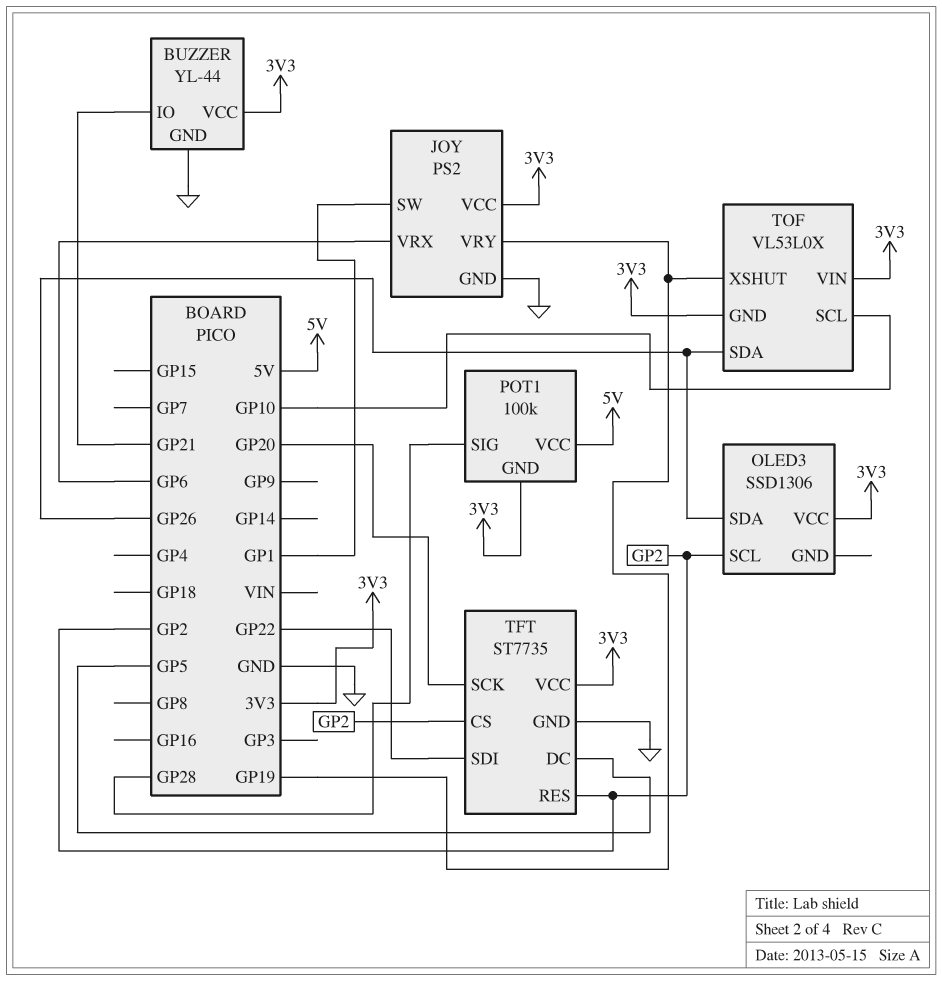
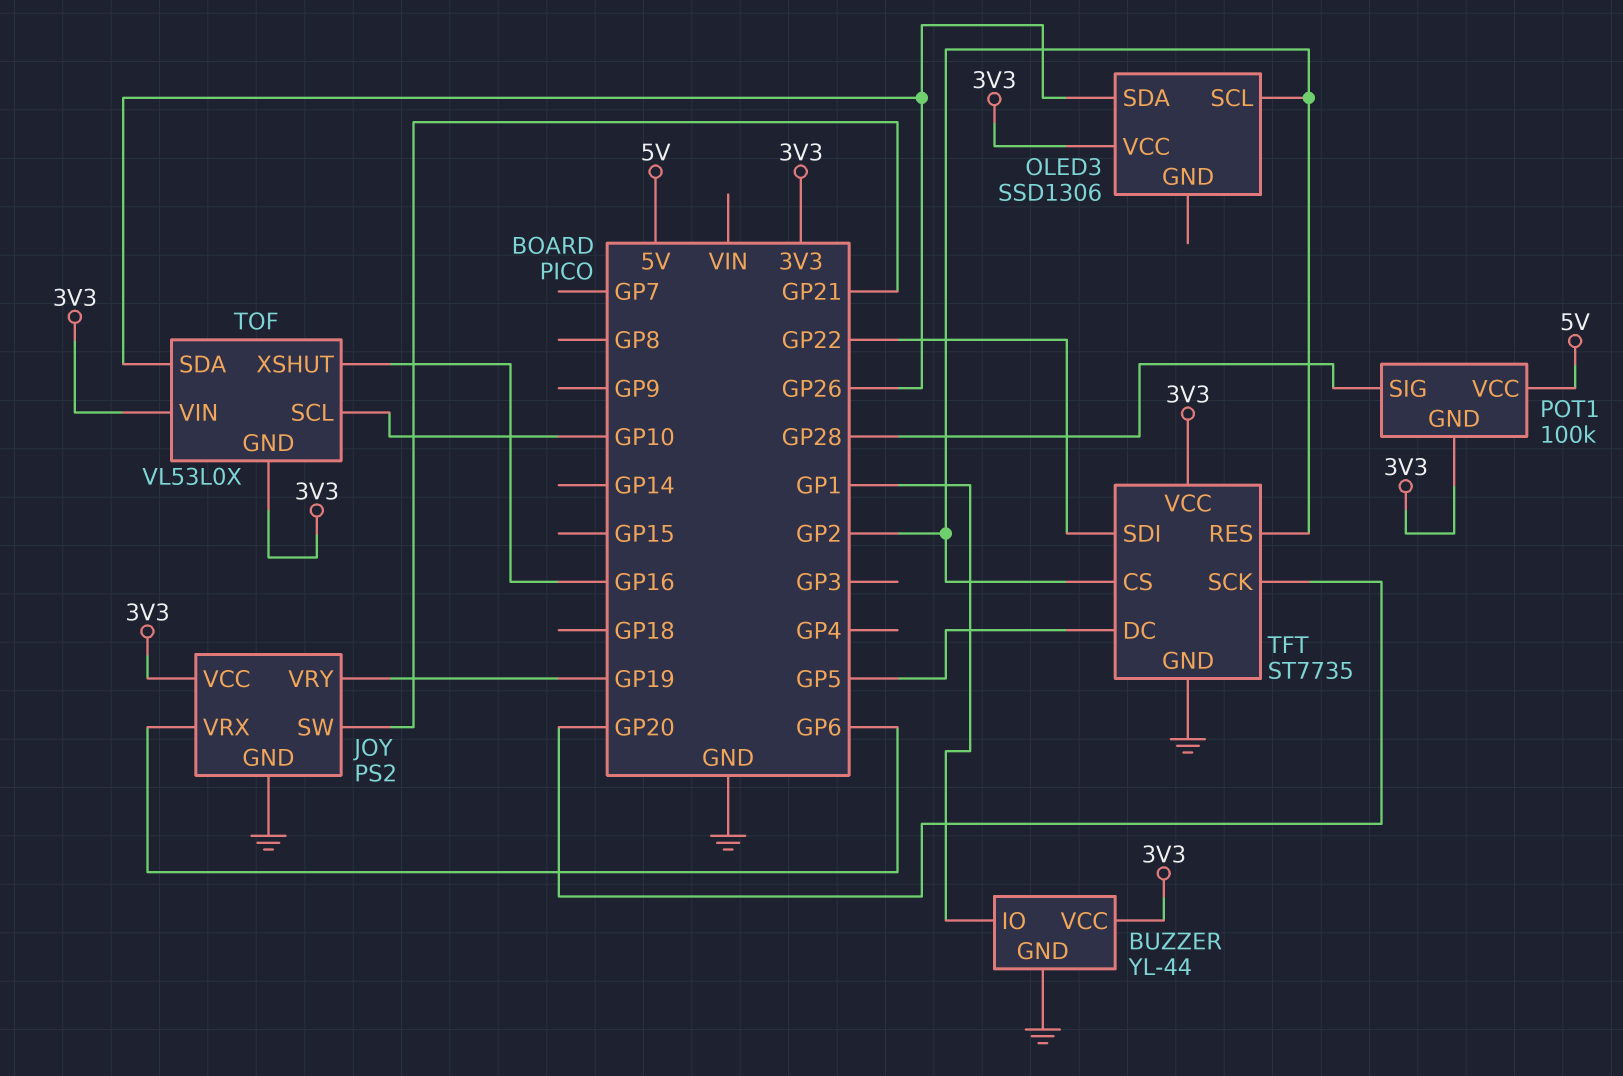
BUZZER pin IO: GP21 -> GP1
JOY pin SW: GP1 -> GP21
TOF pin XSHUT: GP19 -> GP16

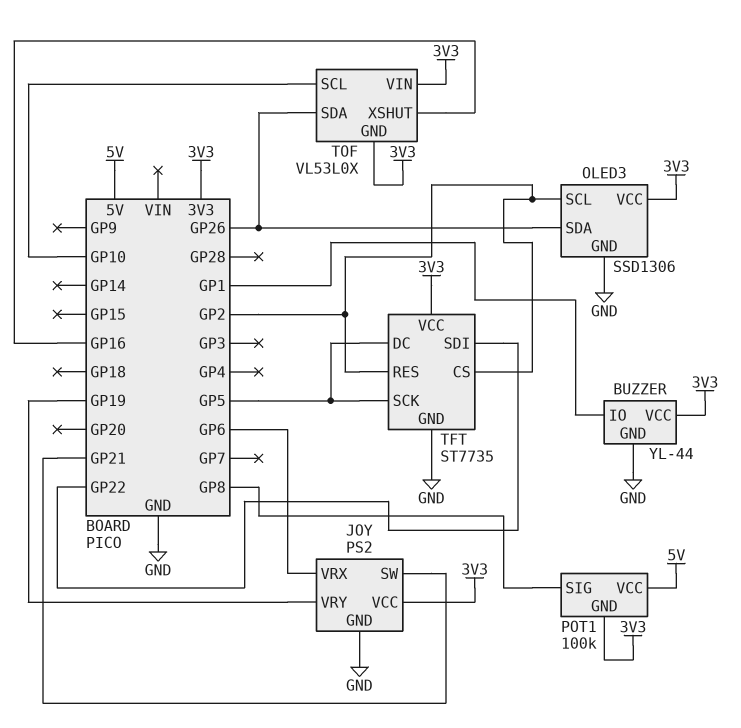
OLED3 pin GND: none -> GND
POT1 pin SIG: GP28 -> GP8
TFT pin SCK: GP20 -> GP5

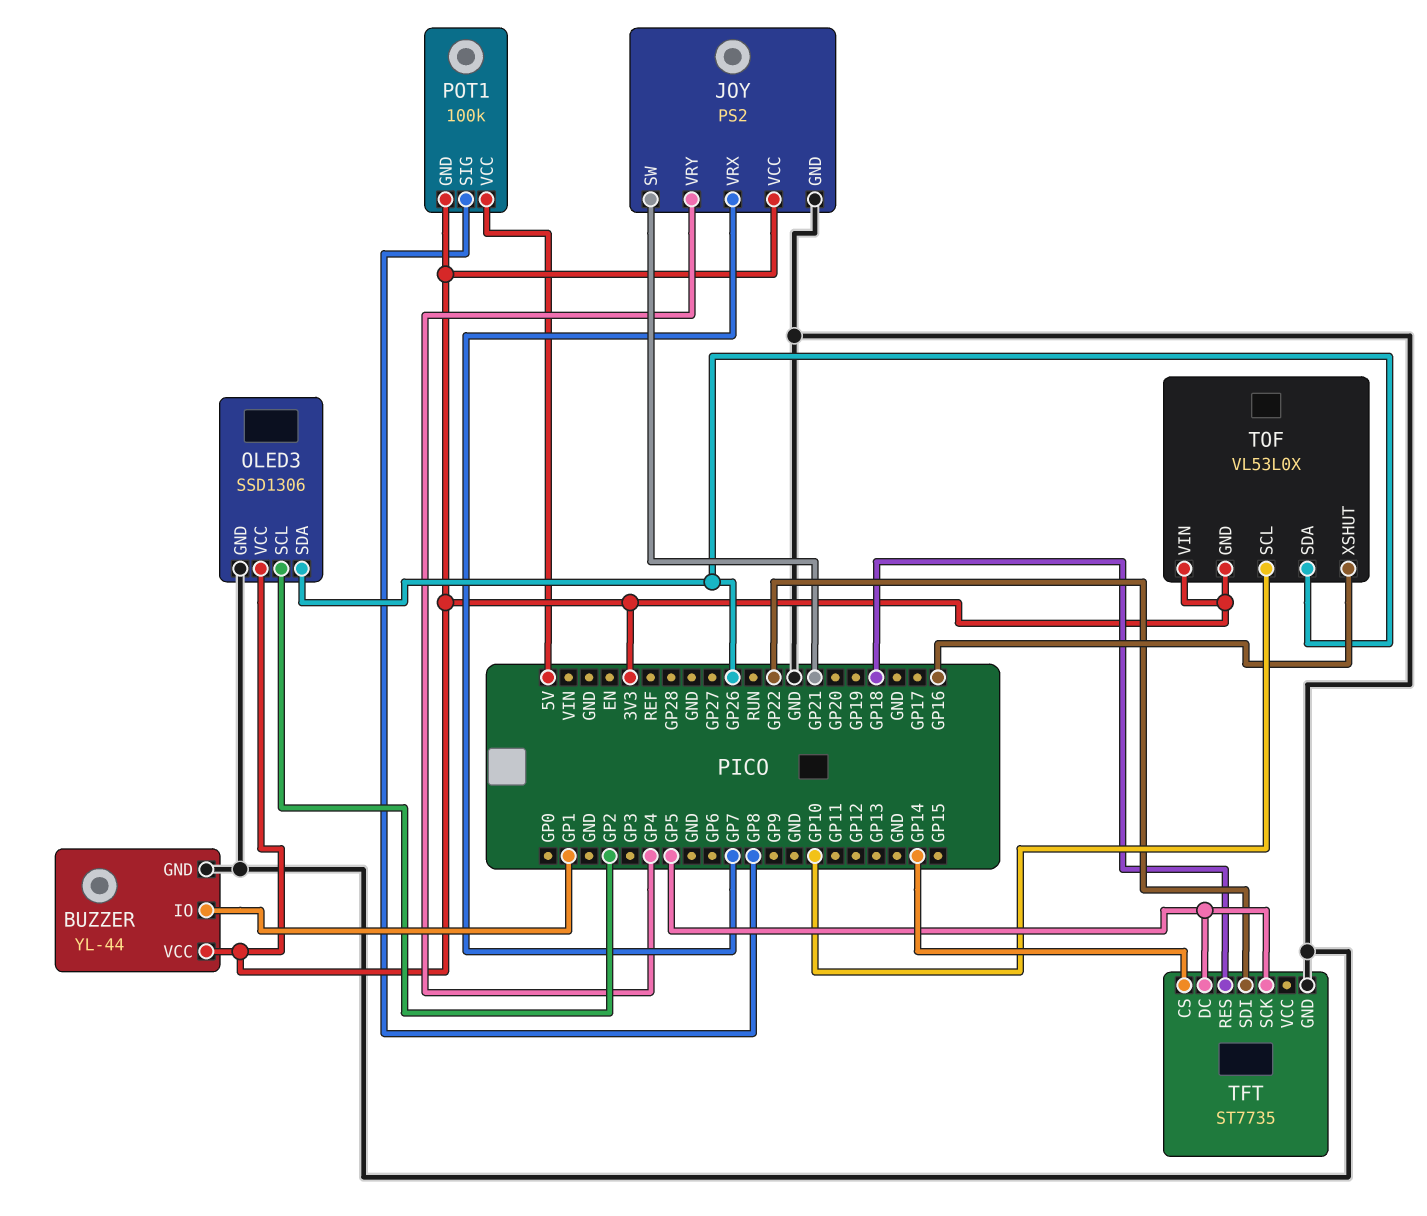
JOY pin VRX: GP6 -> GP7
JOY pin VRY: GP19 -> GP4
TFT pin CS: GP2 -> GP14
TFT pin RES: GP2 -> GP18
TFT pin VCC: 3V3 -> none

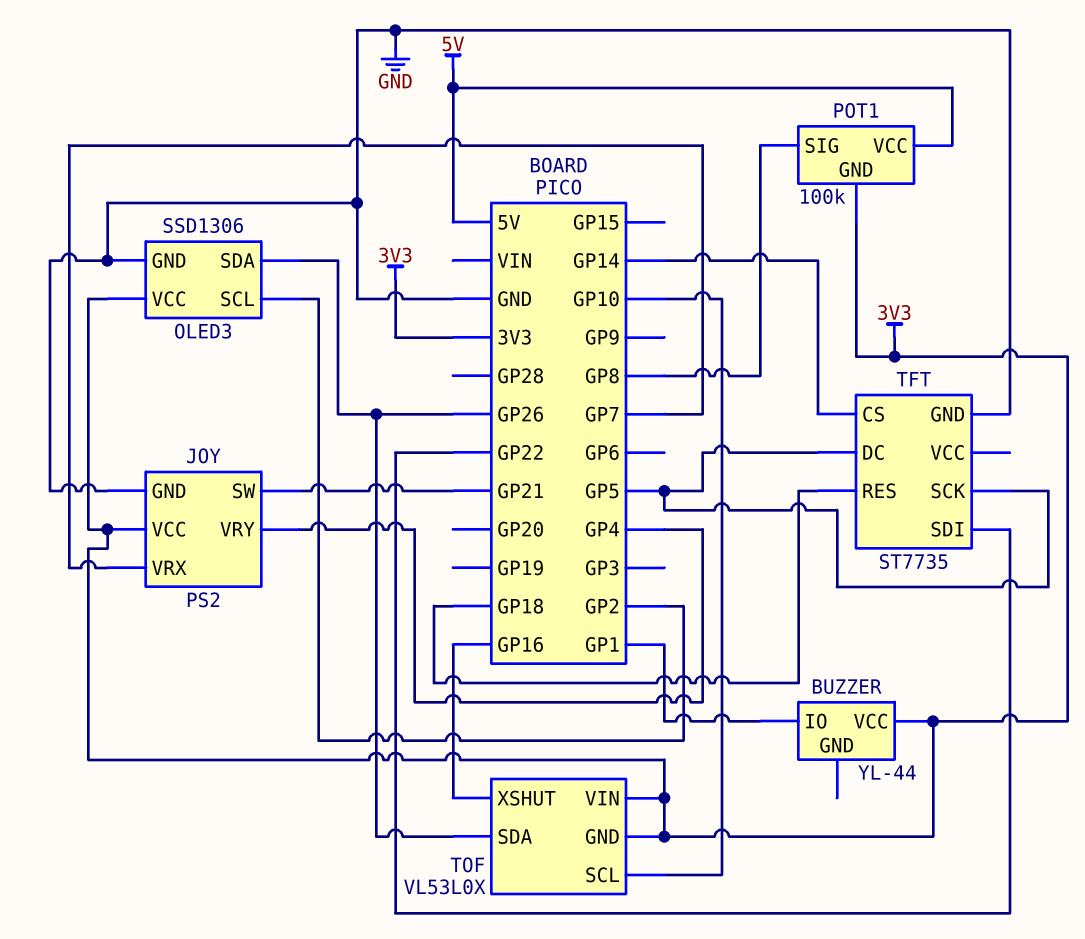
BUZZER pin GND: GND -> none

